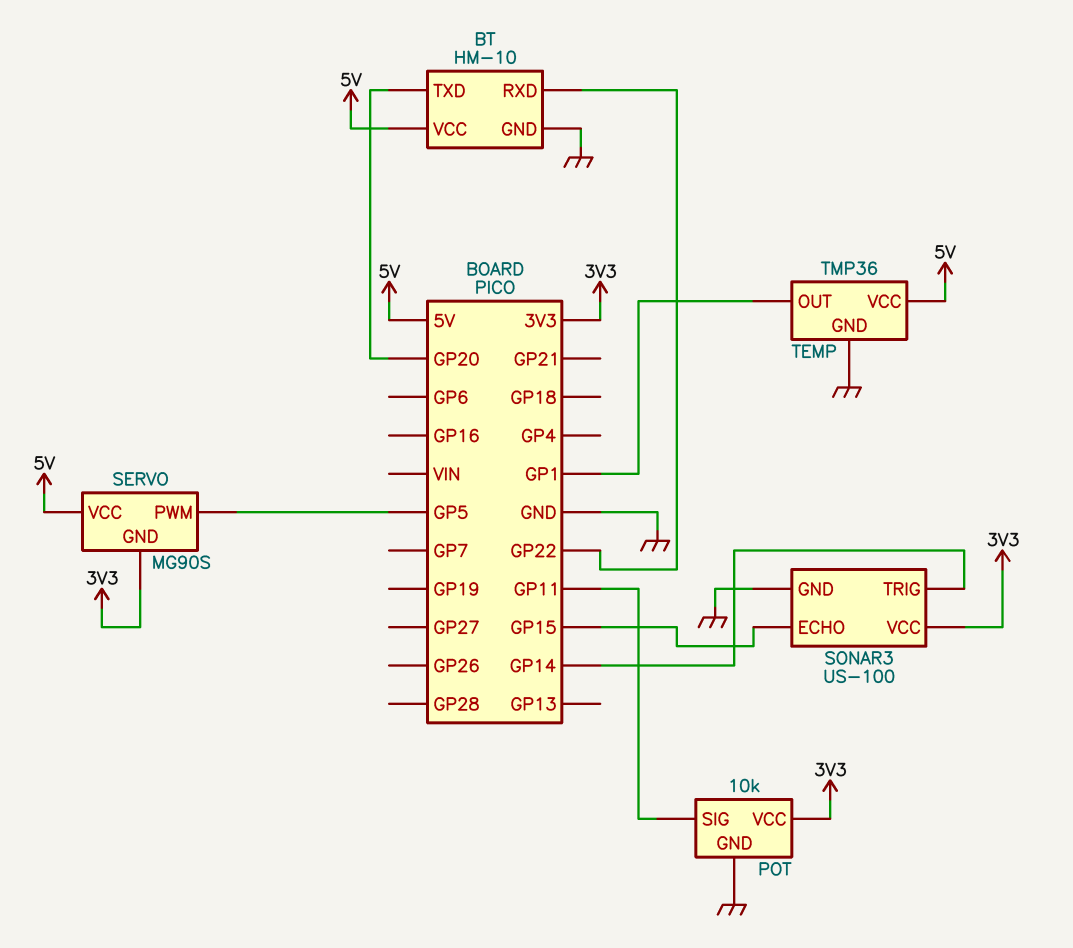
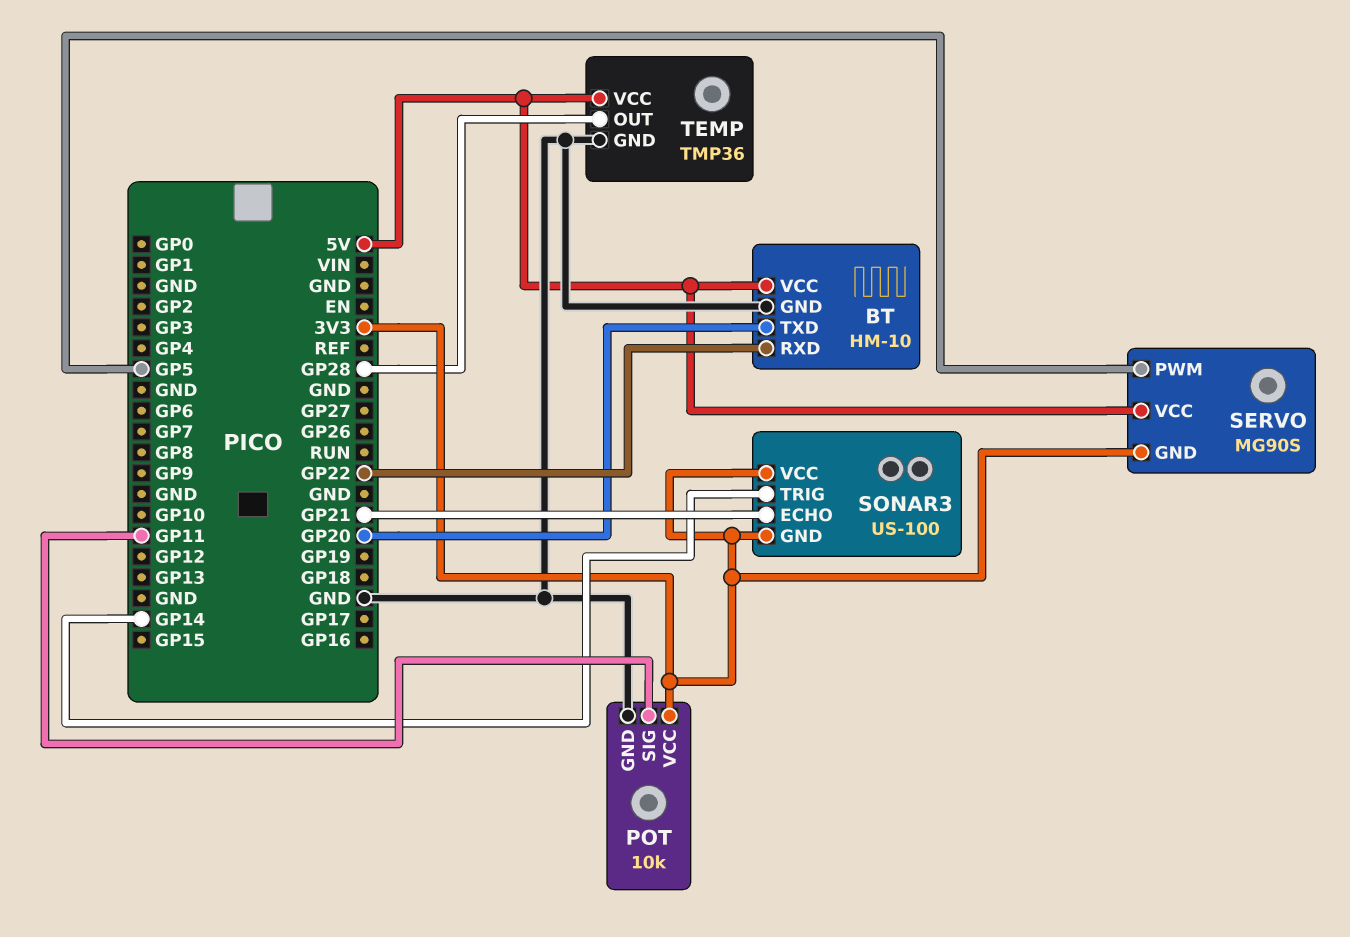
SONAR3 pin ECHO: GP15 -> GP21
SONAR3 pin GND: GND -> 3V3
TEMP pin OUT: GP1 -> GP28

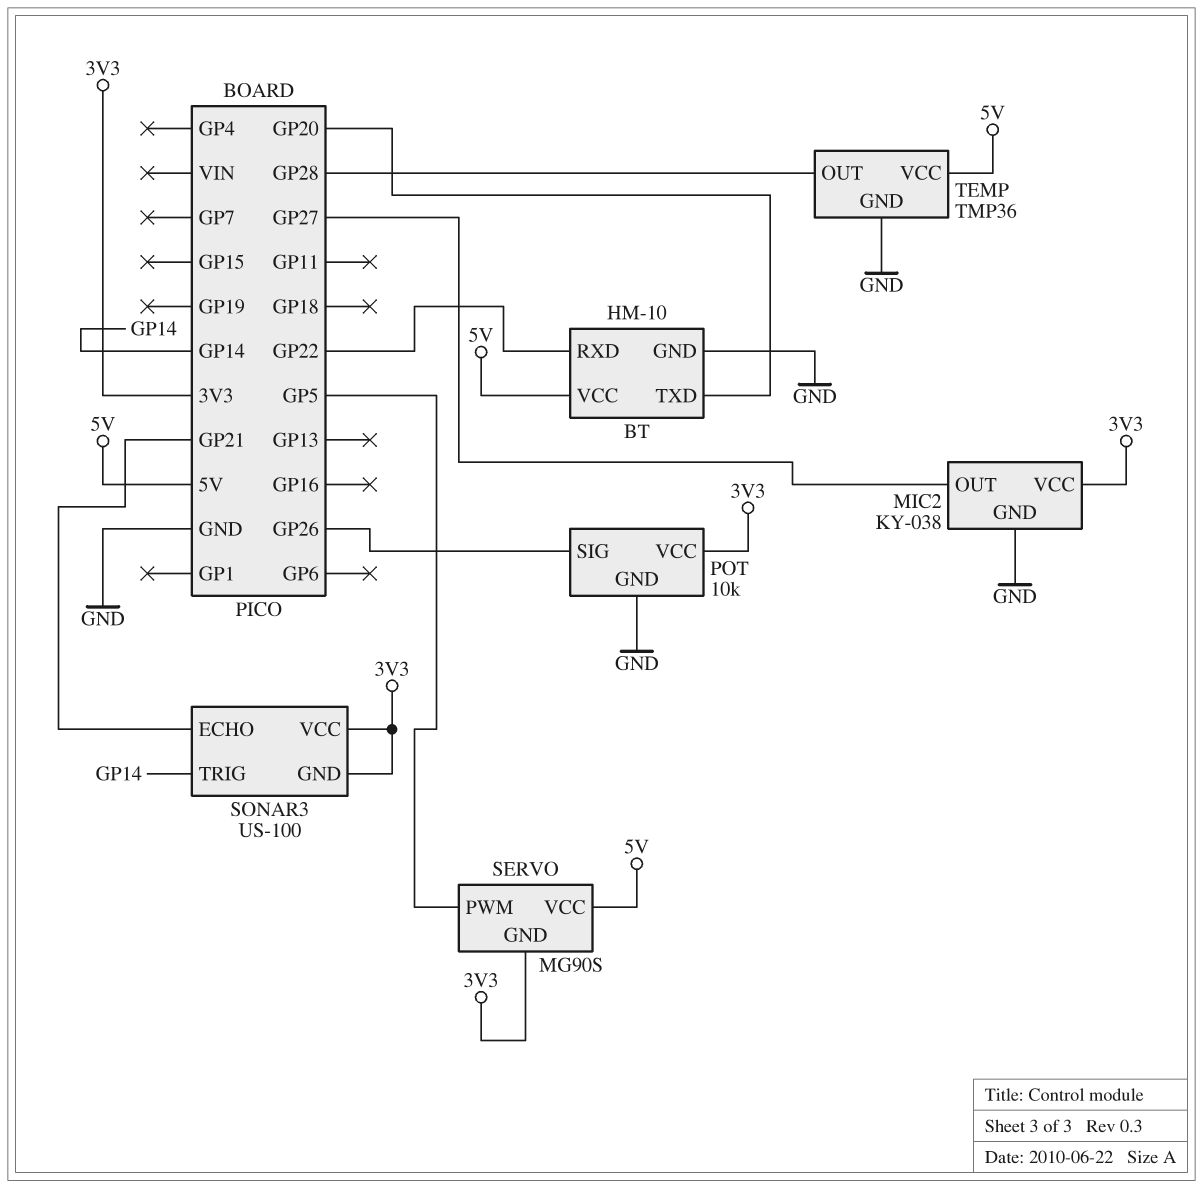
MIC2: none -> KY-038
MIC2 pin GND: none -> GND
MIC2 pin OUT: none -> GP27
MIC2 pin VCC: none -> 3V3
POT pin SIG: GP11 -> GP26

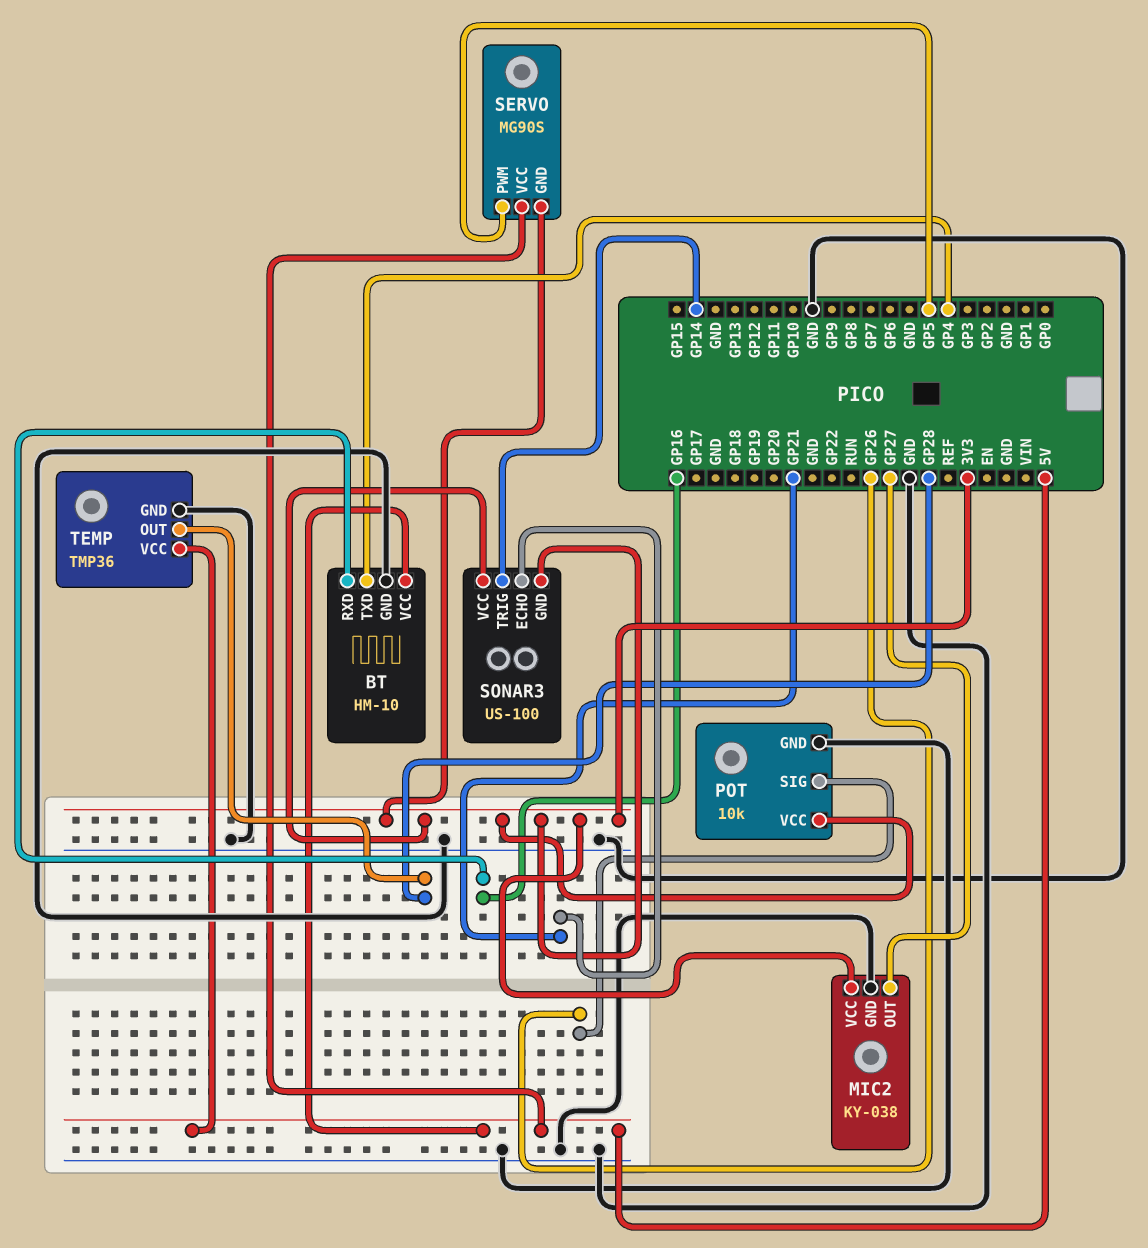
BT pin RXD: GP22 -> GP16
BT pin TXD: GP20 -> GP4

